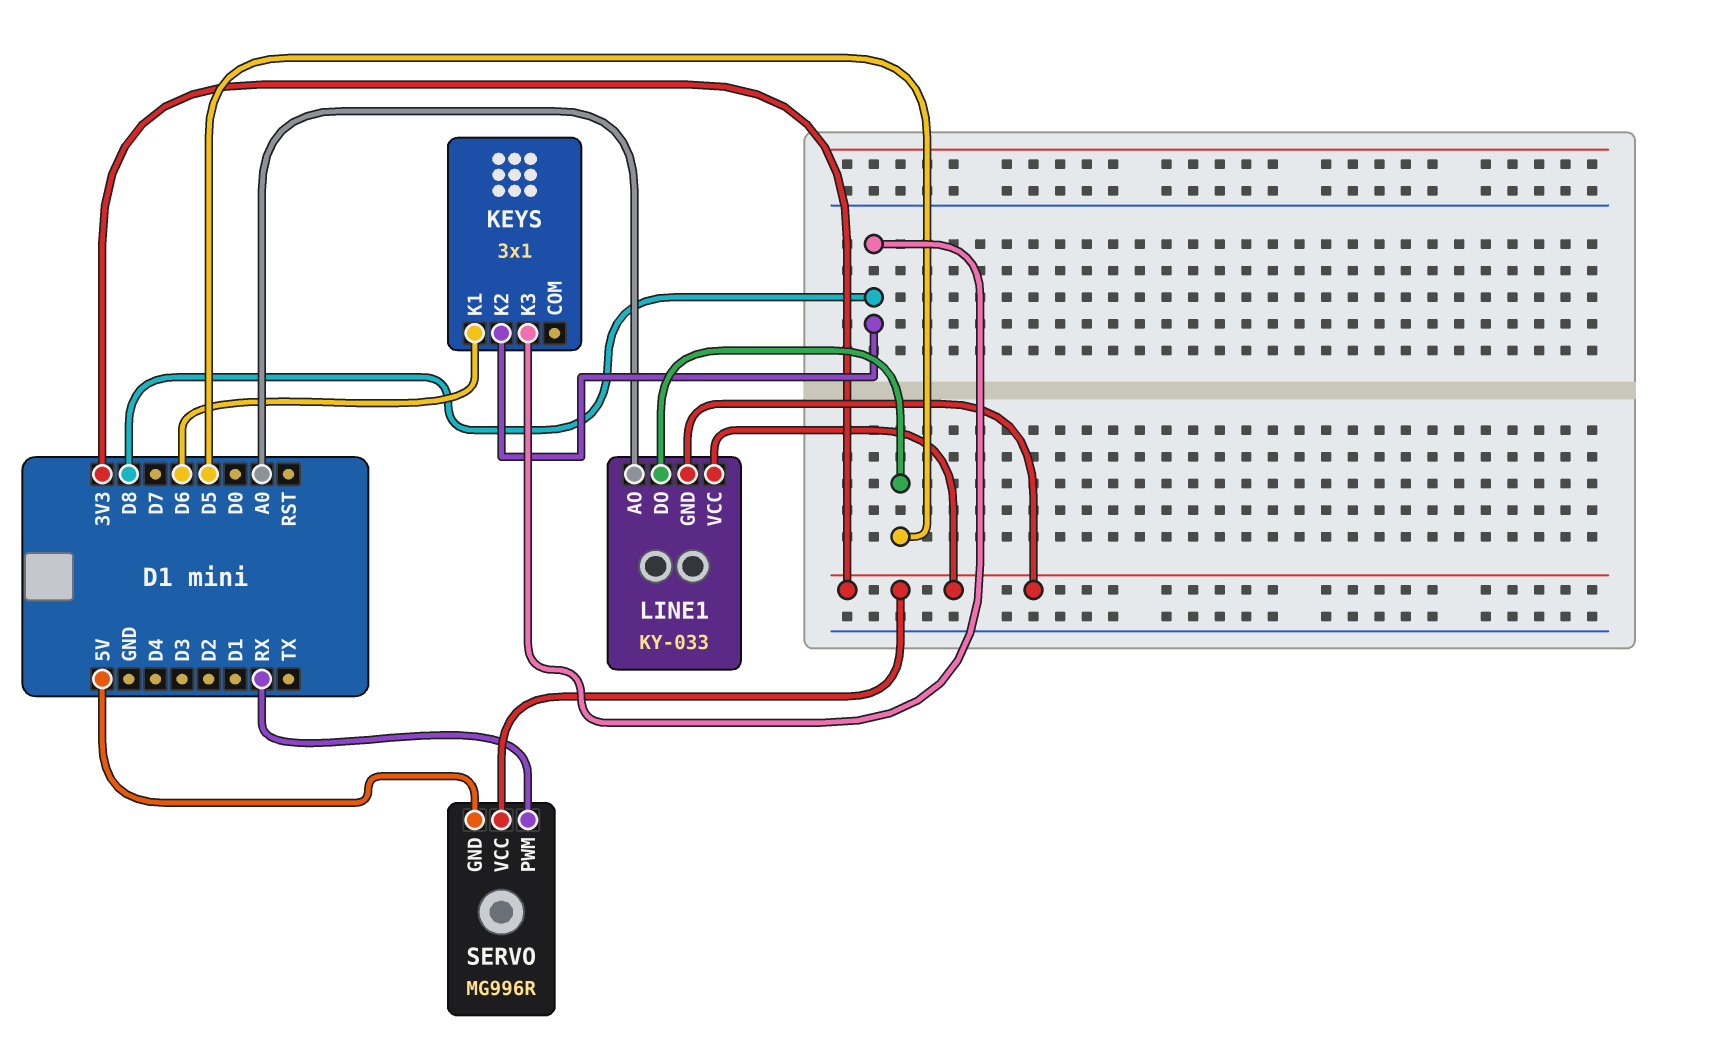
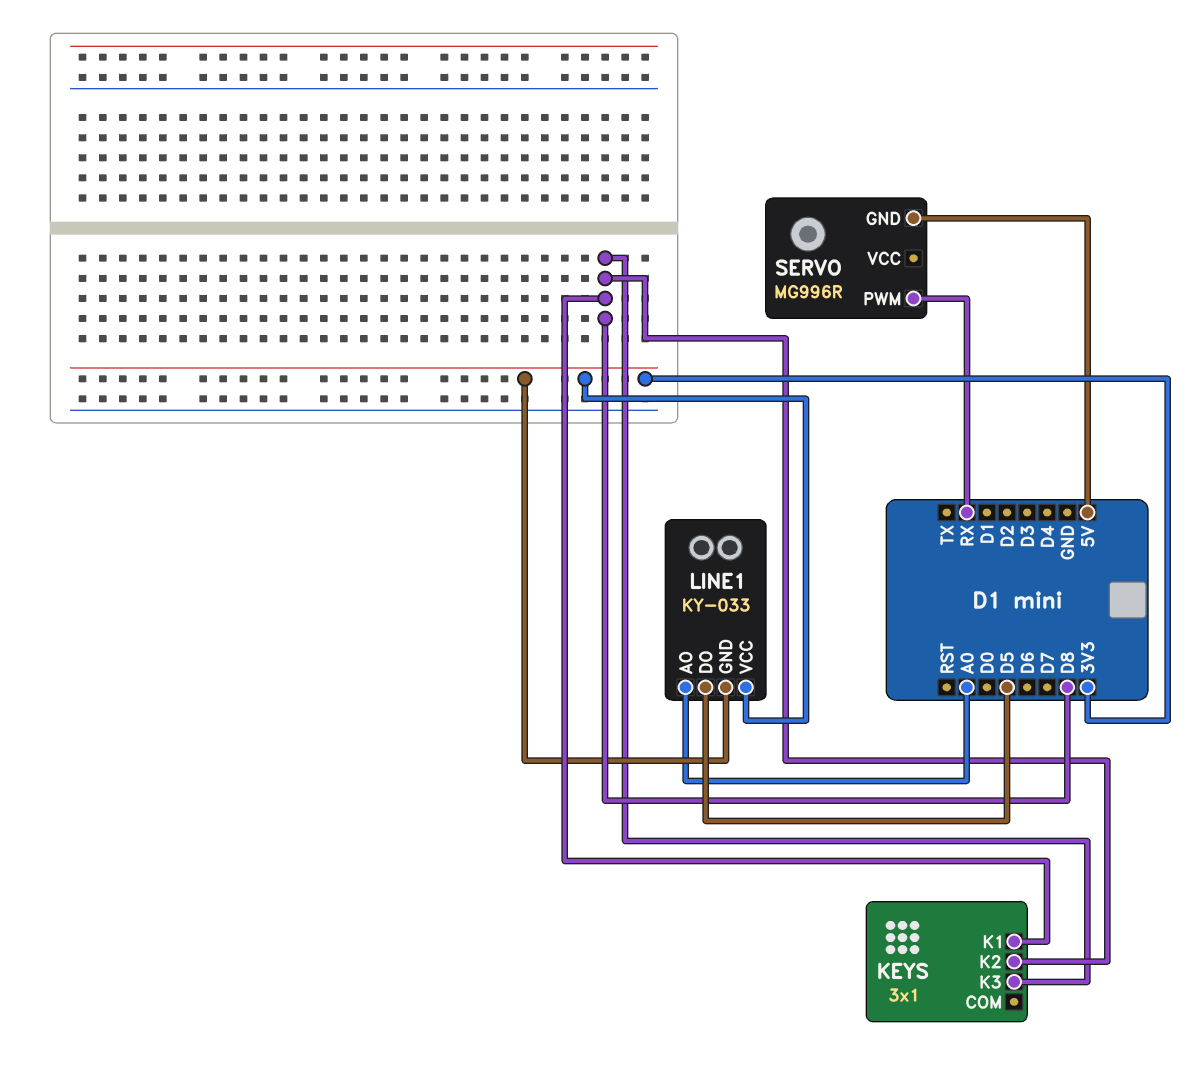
KEYS pin K1: D6 -> D8
SERVO pin VCC: 3V3 -> none

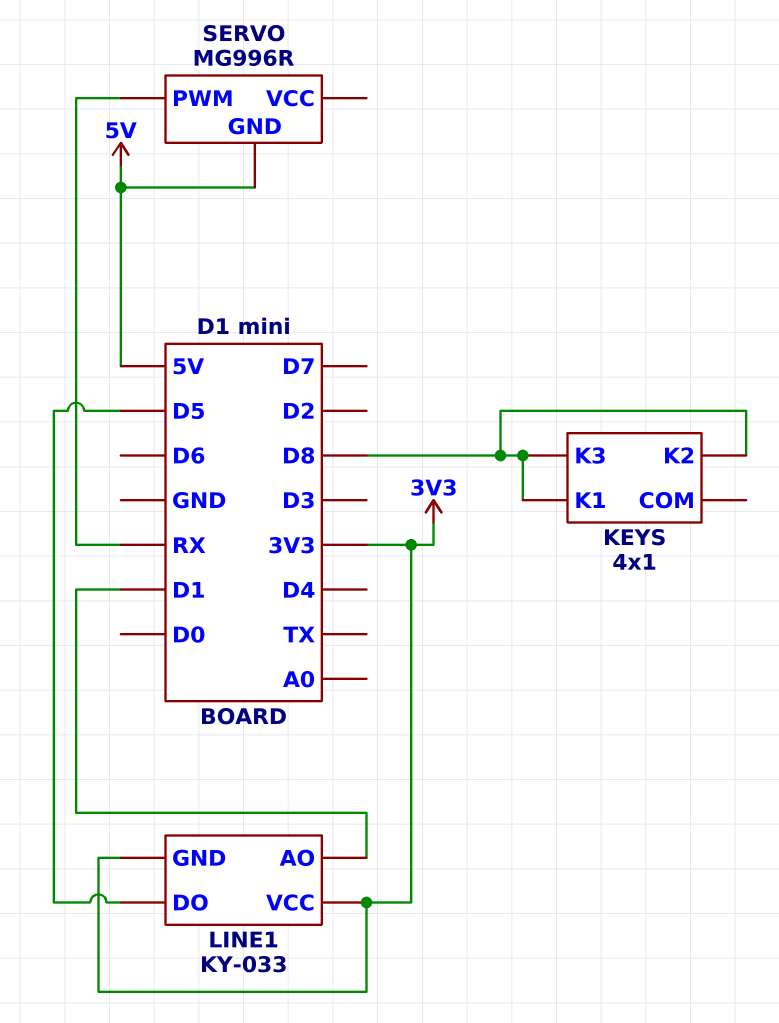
KEYS: 3x1 -> 4x1
LINE1 pin AO: A0 -> D1

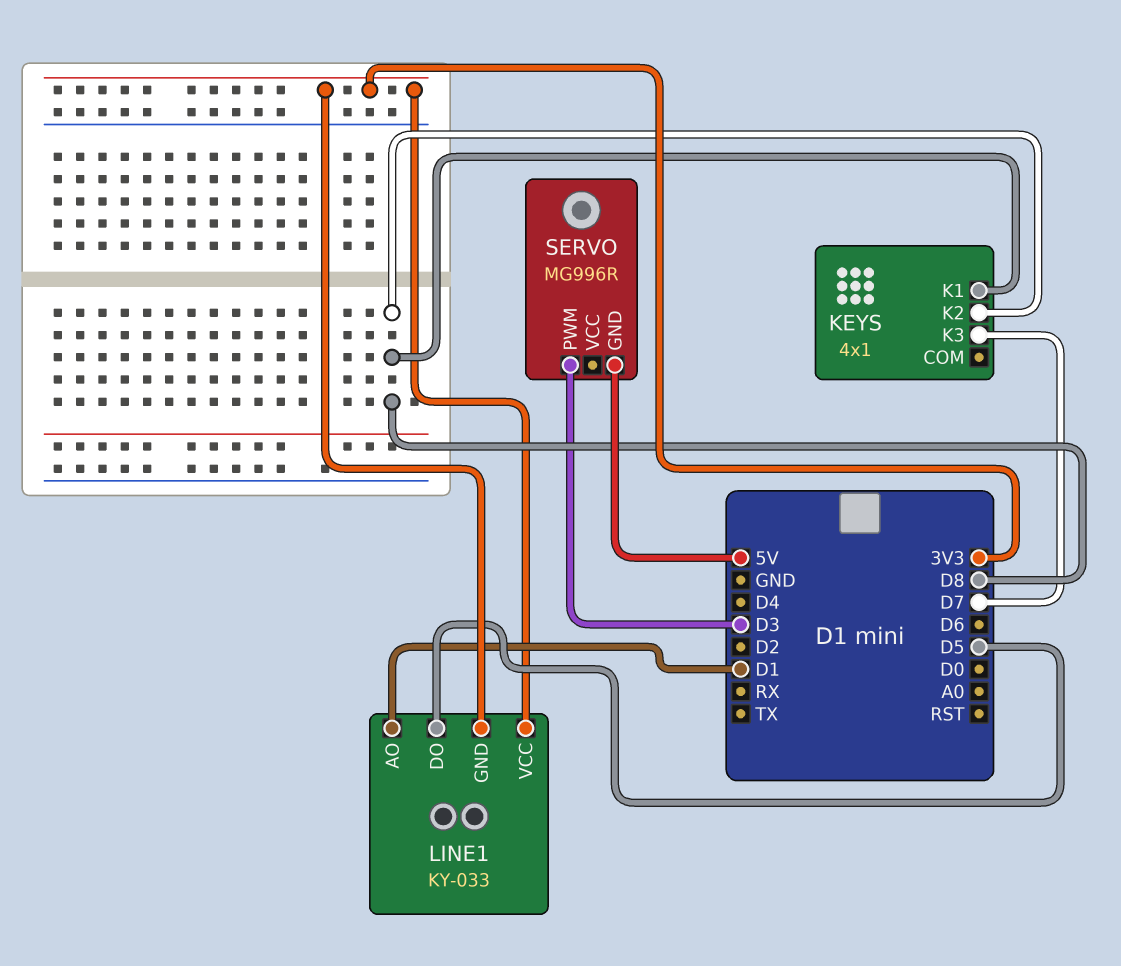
KEYS pin K3: D8 -> D7
SERVO pin PWM: RX -> D3

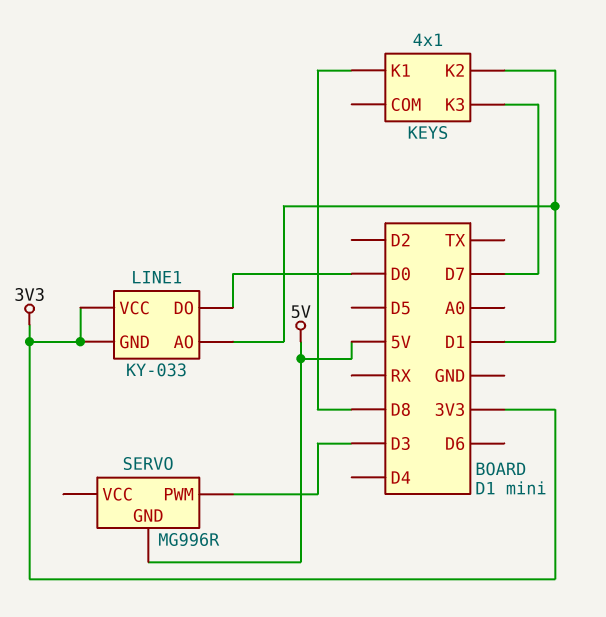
KEYS pin K2: D8 -> D1
LINE1 pin DO: D5 -> D0

